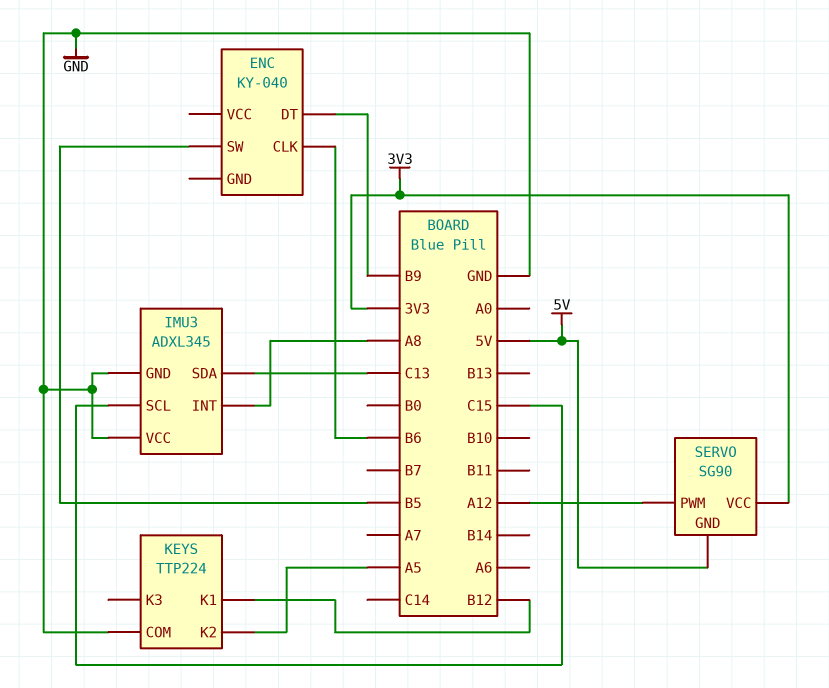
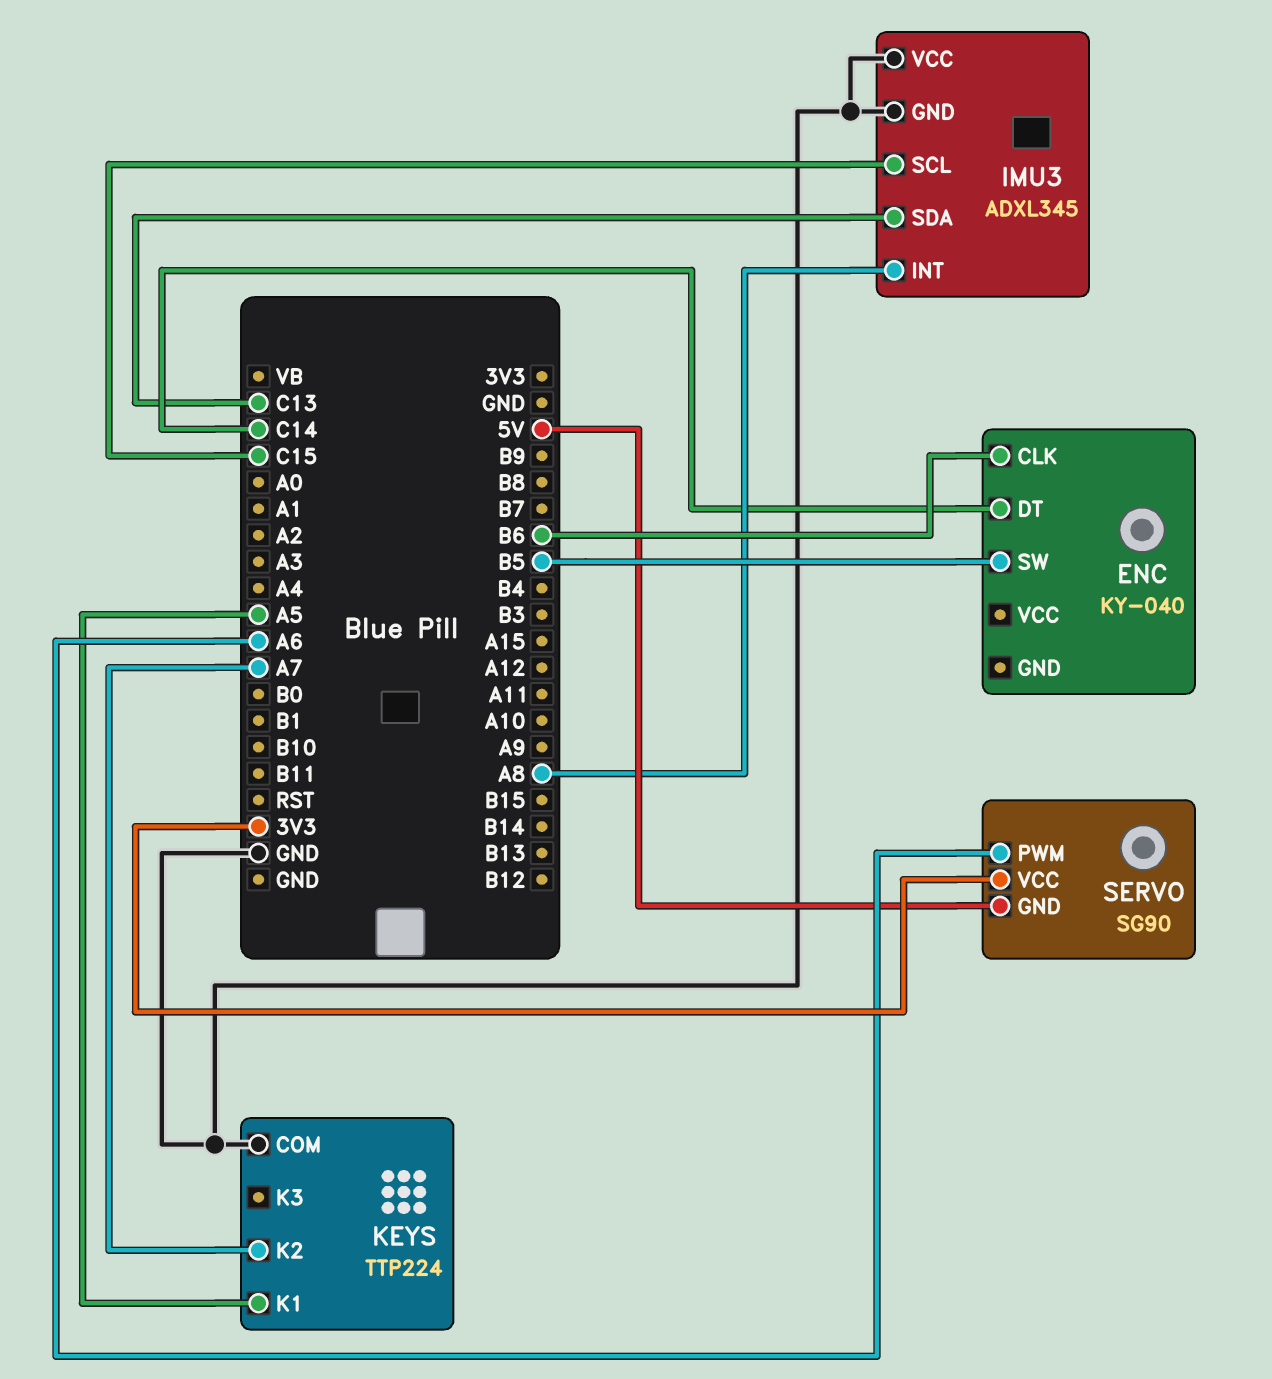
ENC pin DT: B9 -> C14
KEYS pin K1: B12 -> A5
KEYS pin K2: A5 -> A7
SERVO pin PWM: A12 -> A6

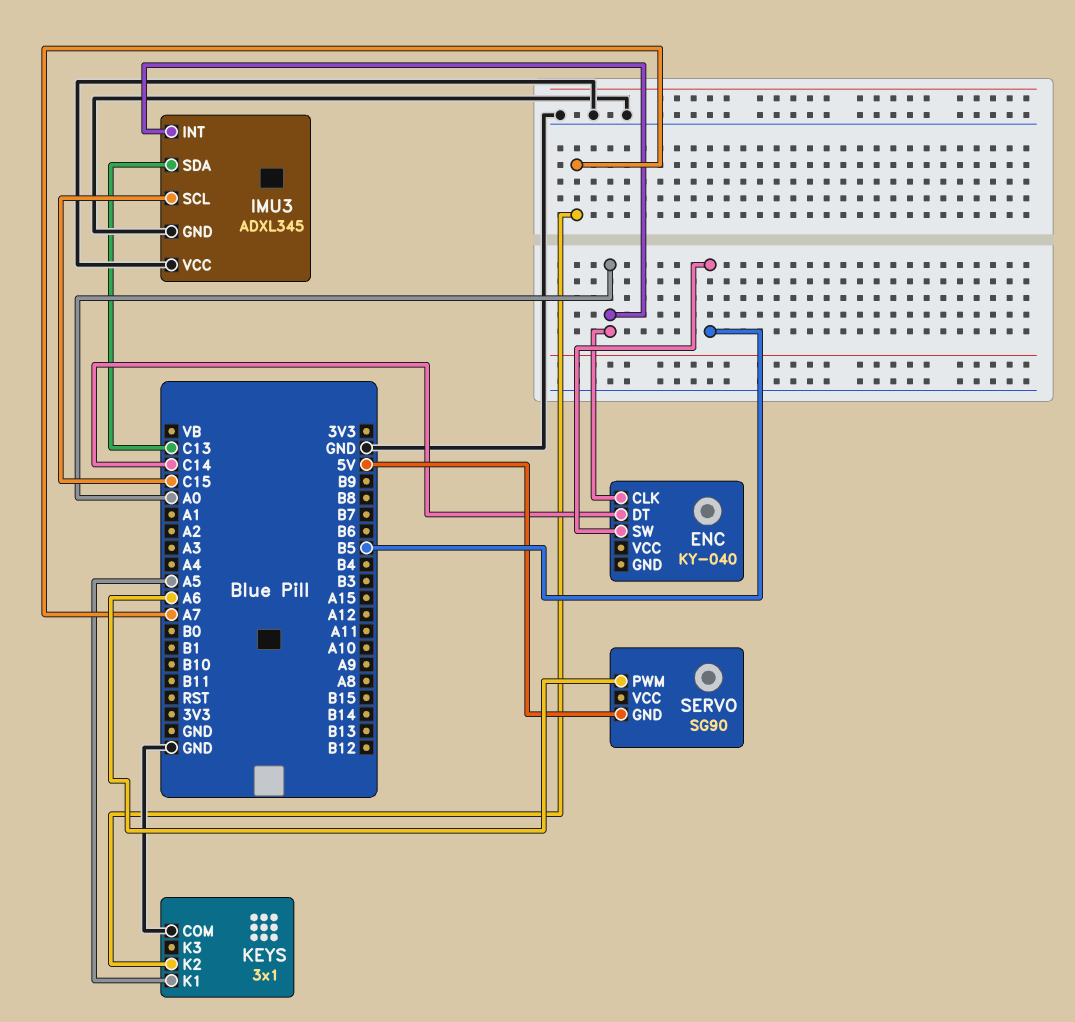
ENC pin CLK: B6 -> A0
IMU3 pin INT: A8 -> A0
KEYS: TTP224 -> 3x1
SERVO pin VCC: 3V3 -> none

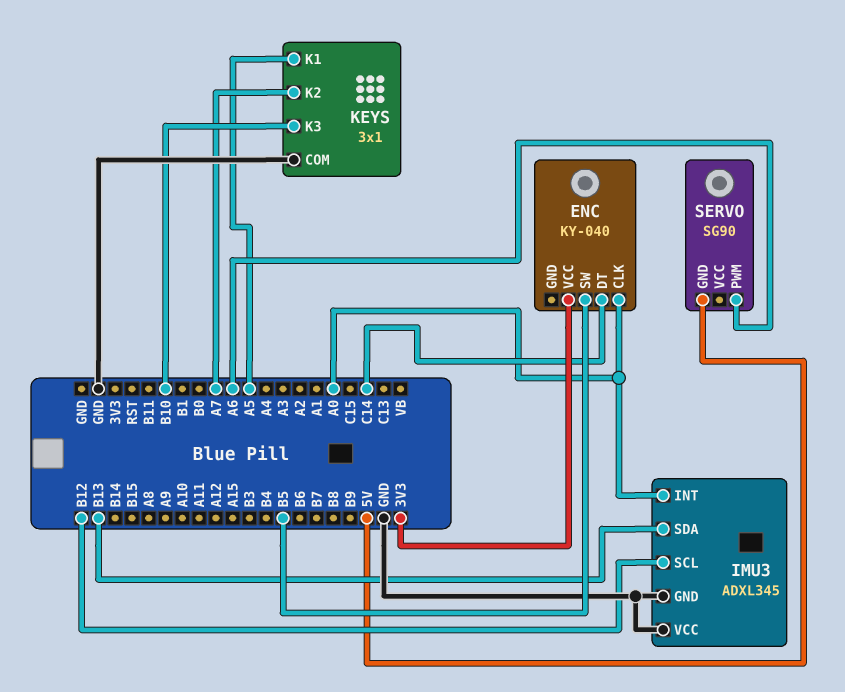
ENC pin VCC: none -> 3V3
IMU3 pin SCL: C15 -> B12
IMU3 pin SDA: C13 -> B13
KEYS pin K3: none -> B10

